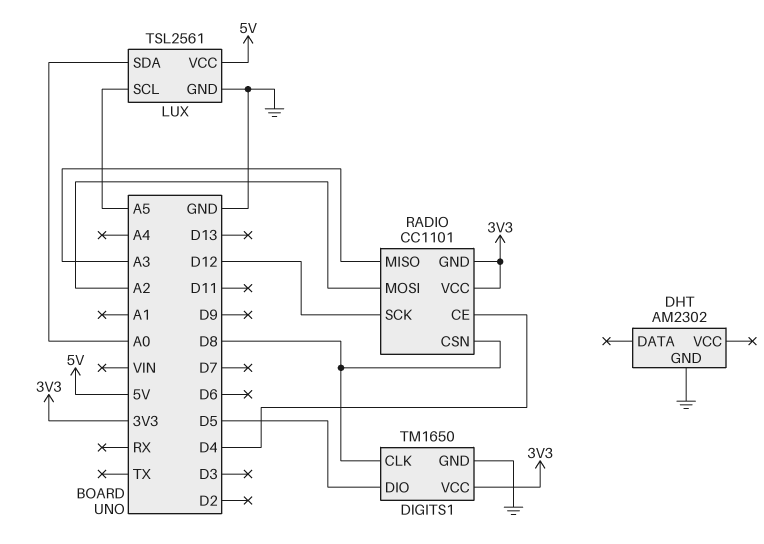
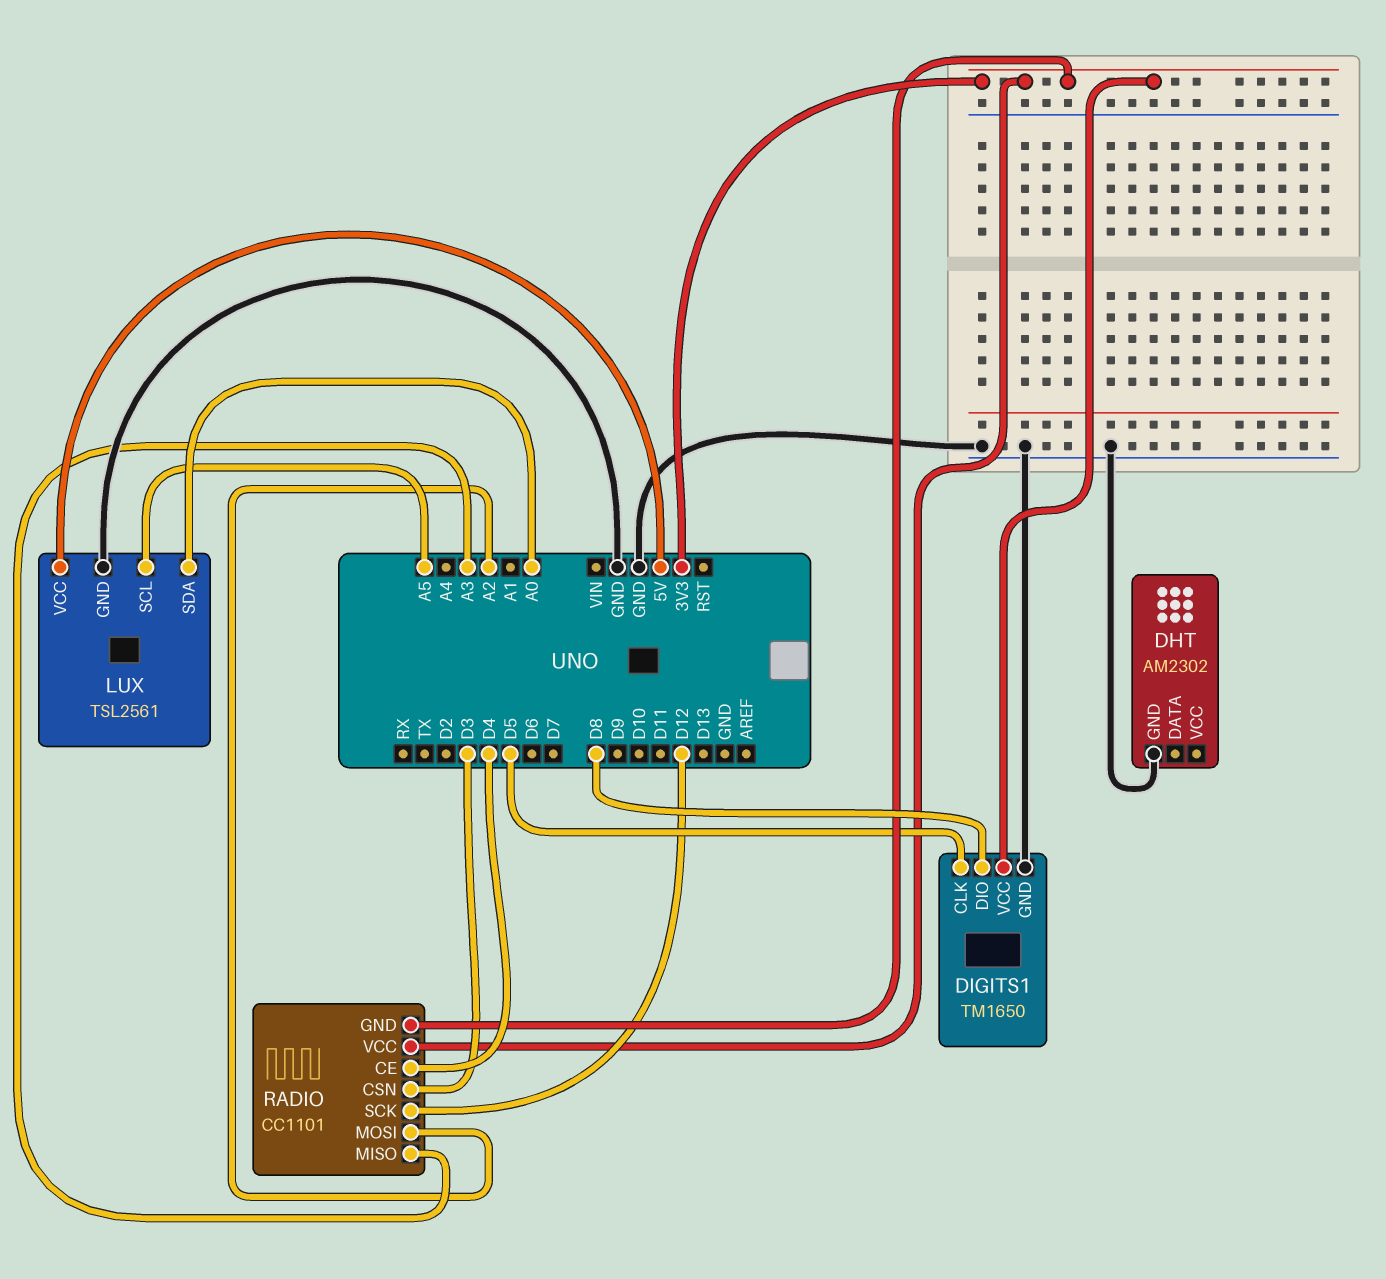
DIGITS1 pin CLK: D8 -> D5
DIGITS1 pin DIO: D5 -> D8
RADIO pin CSN: D8 -> D3

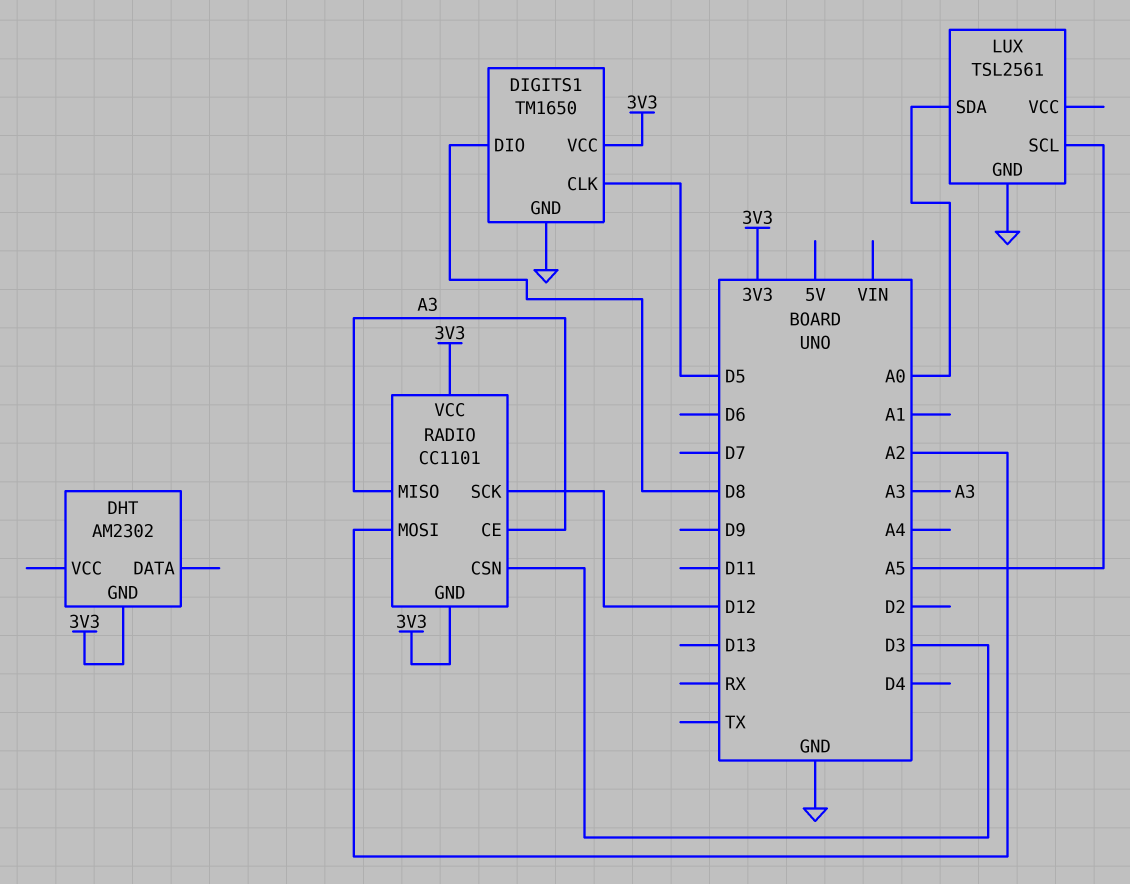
DHT pin GND: GND -> 3V3
LUX pin VCC: 5V -> none
RADIO pin CE: D4 -> A3

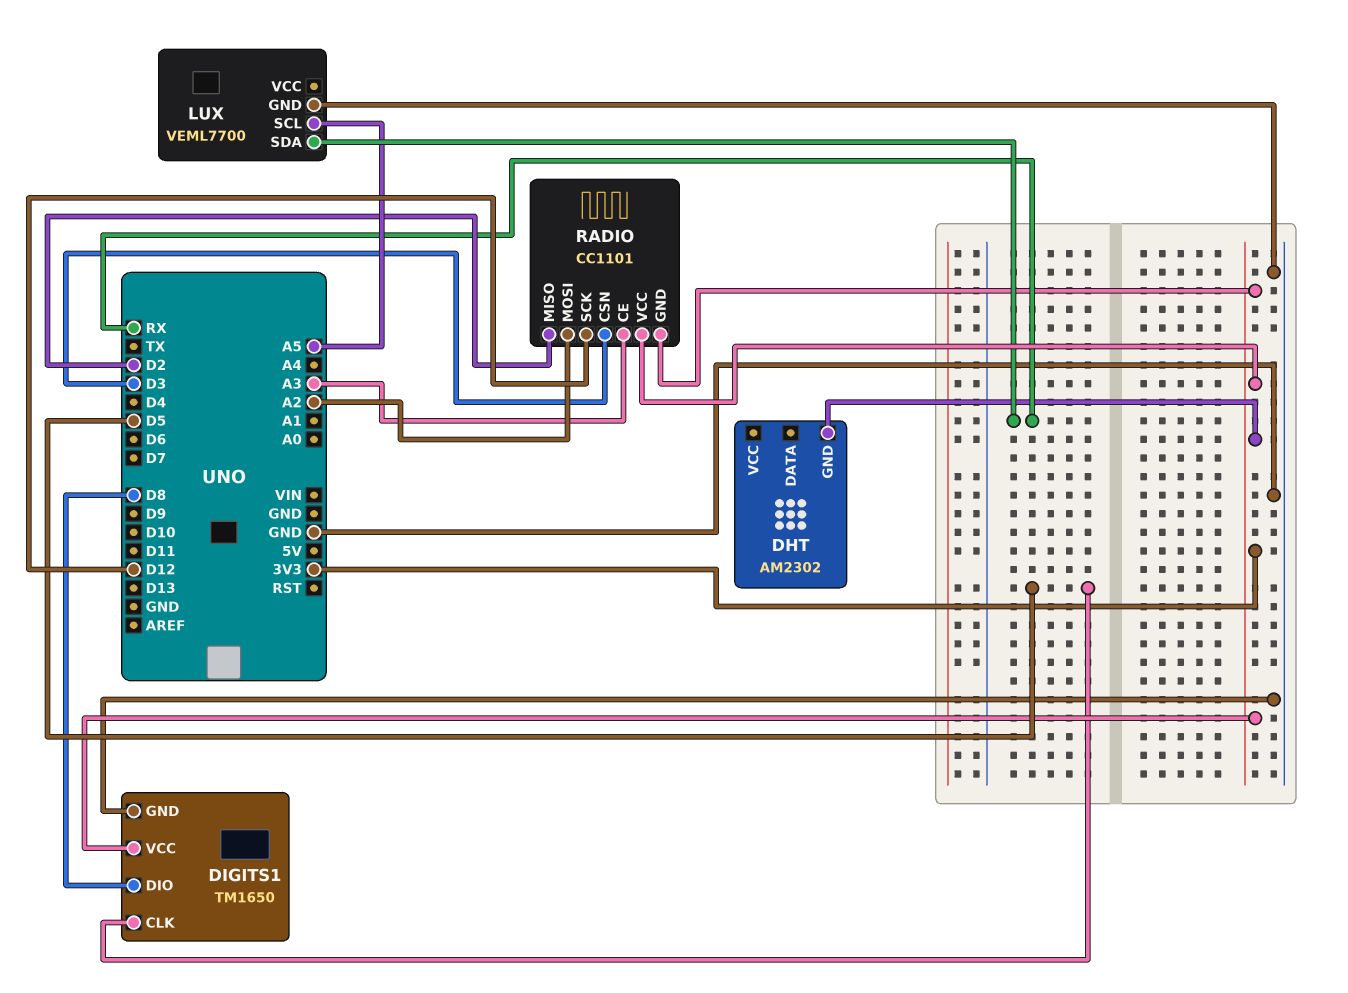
LUX: TSL2561 -> VEML7700
LUX pin SDA: A0 -> RX
RADIO pin MISO: A3 -> D2

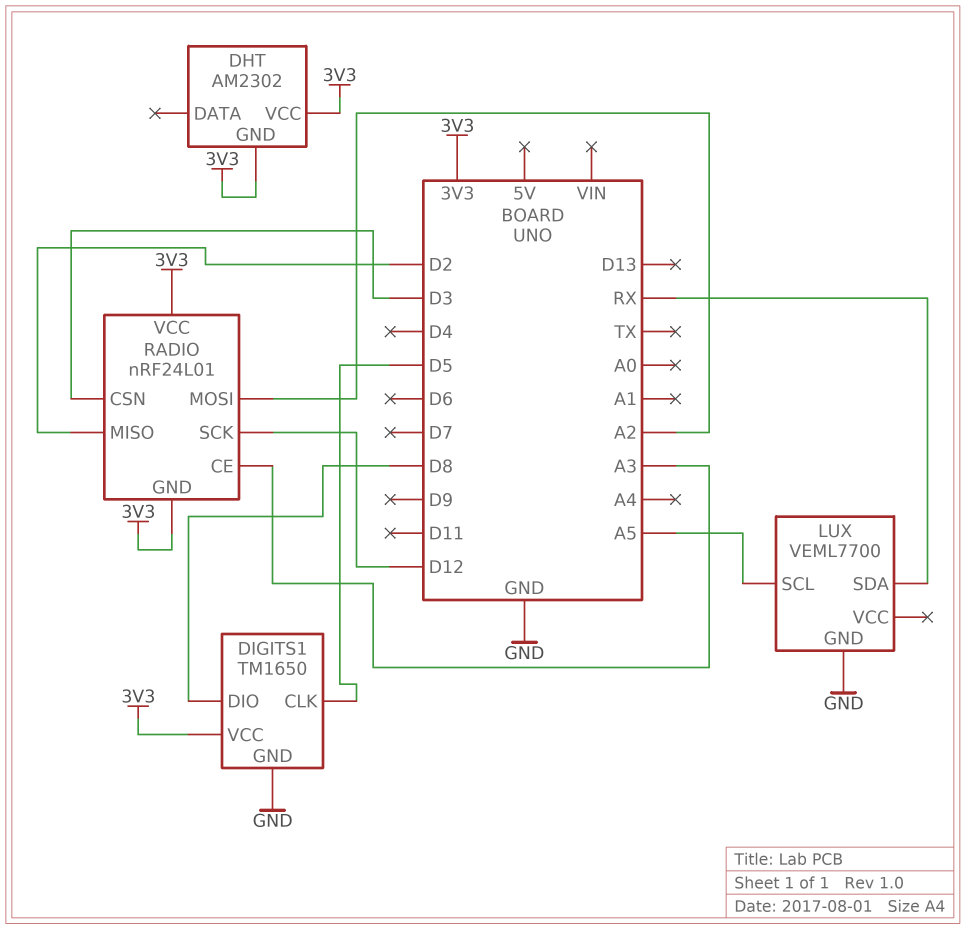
DHT pin VCC: none -> 3V3
RADIO: CC1101 -> nRF24L01

